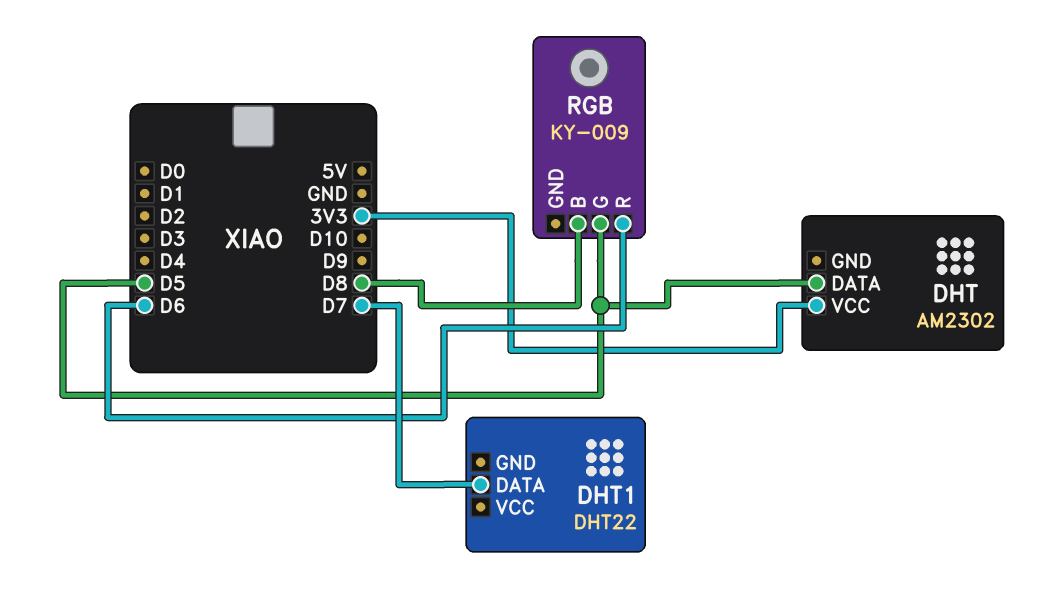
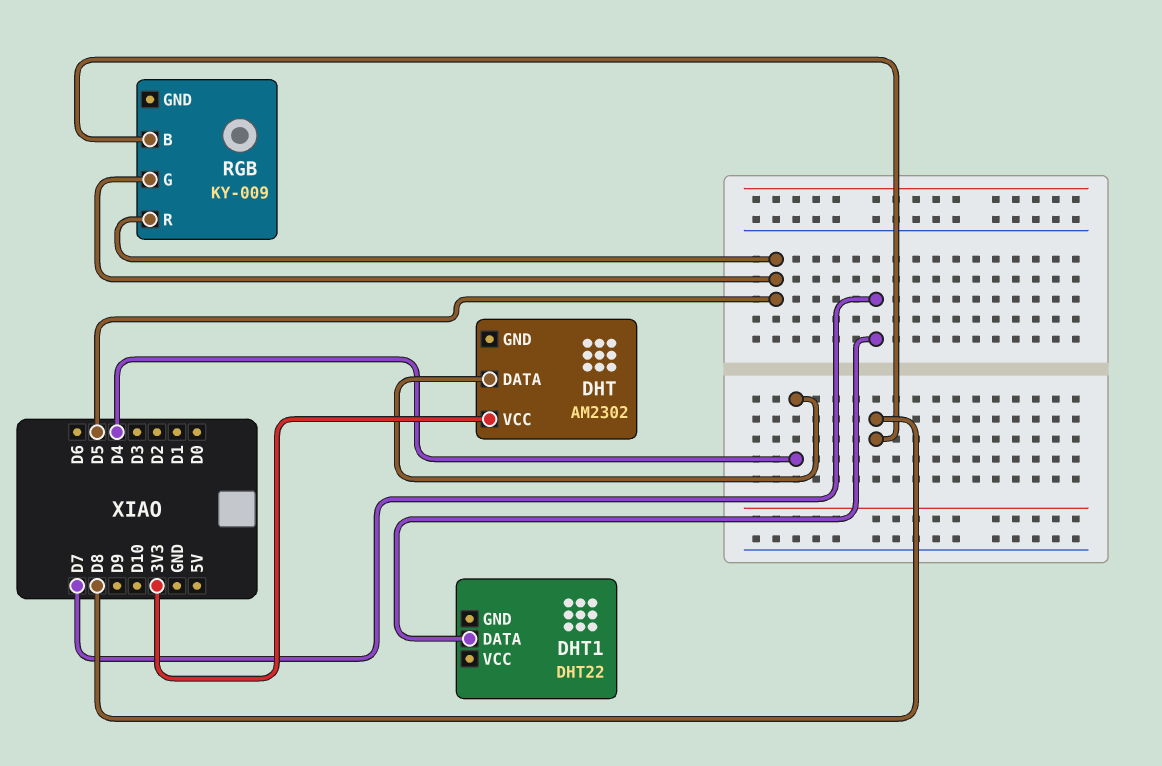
DHT pin DATA: D5 -> D4
RGB pin R: D6 -> D5

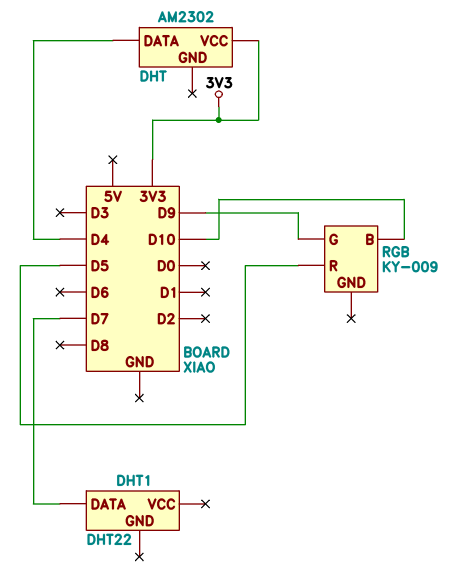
RGB pin B: D8 -> D10
RGB pin G: D5 -> D9

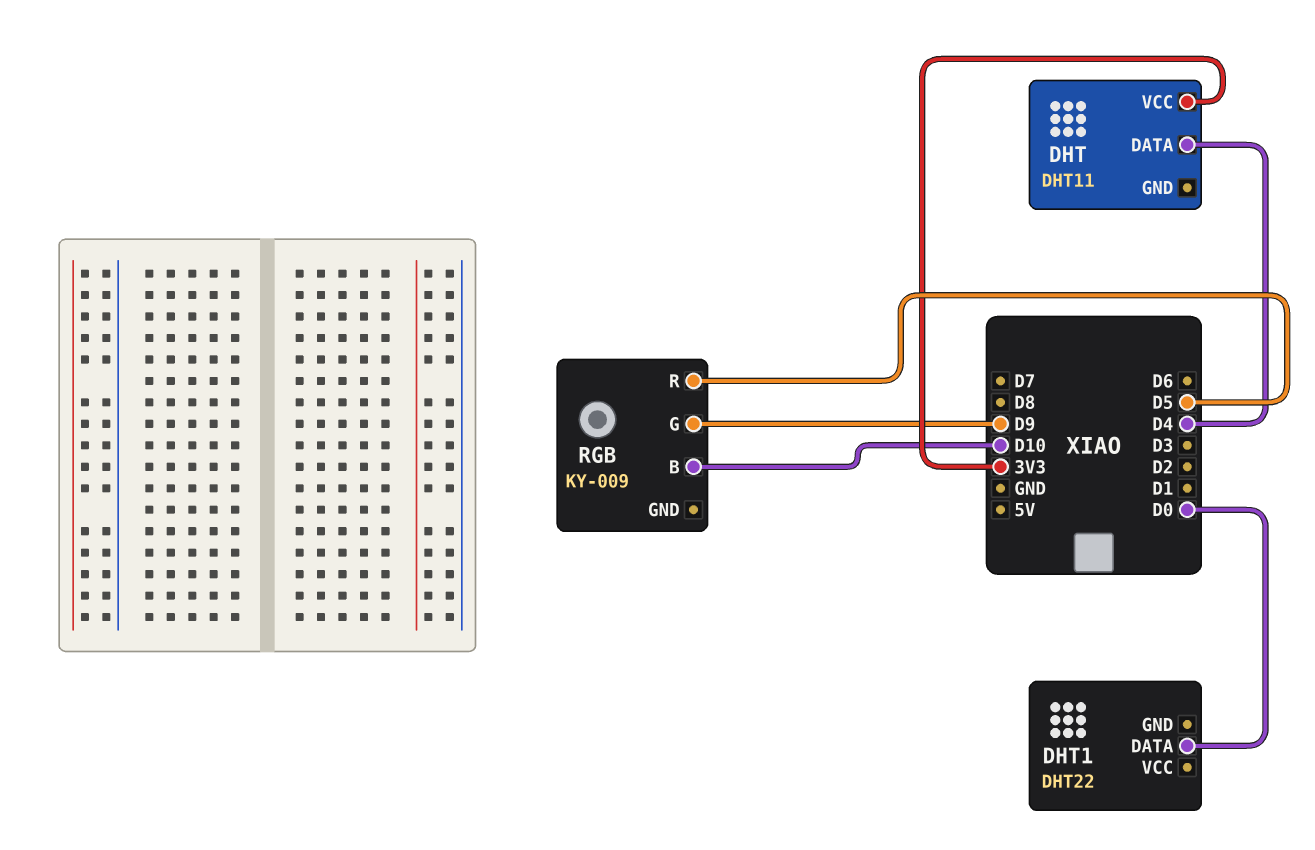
DHT: AM2302 -> DHT11
DHT1 pin DATA: D7 -> D0

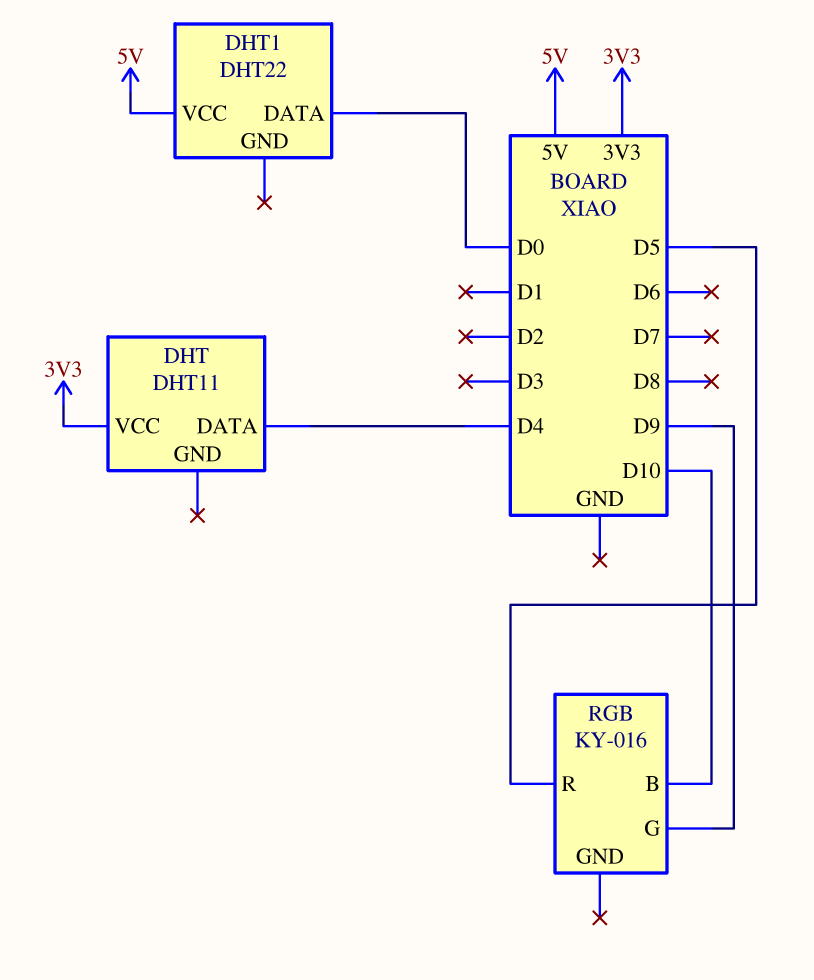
DHT1 pin VCC: none -> 5V
RGB: KY-009 -> KY-016

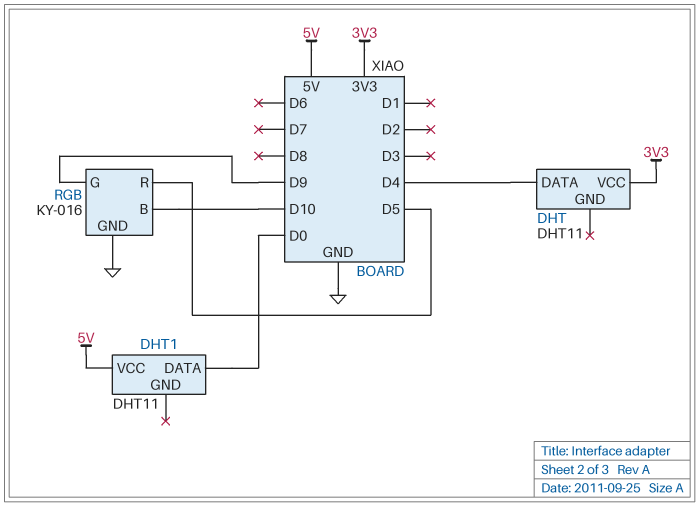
DHT1: DHT22 -> DHT11
RGB pin GND: none -> GND

